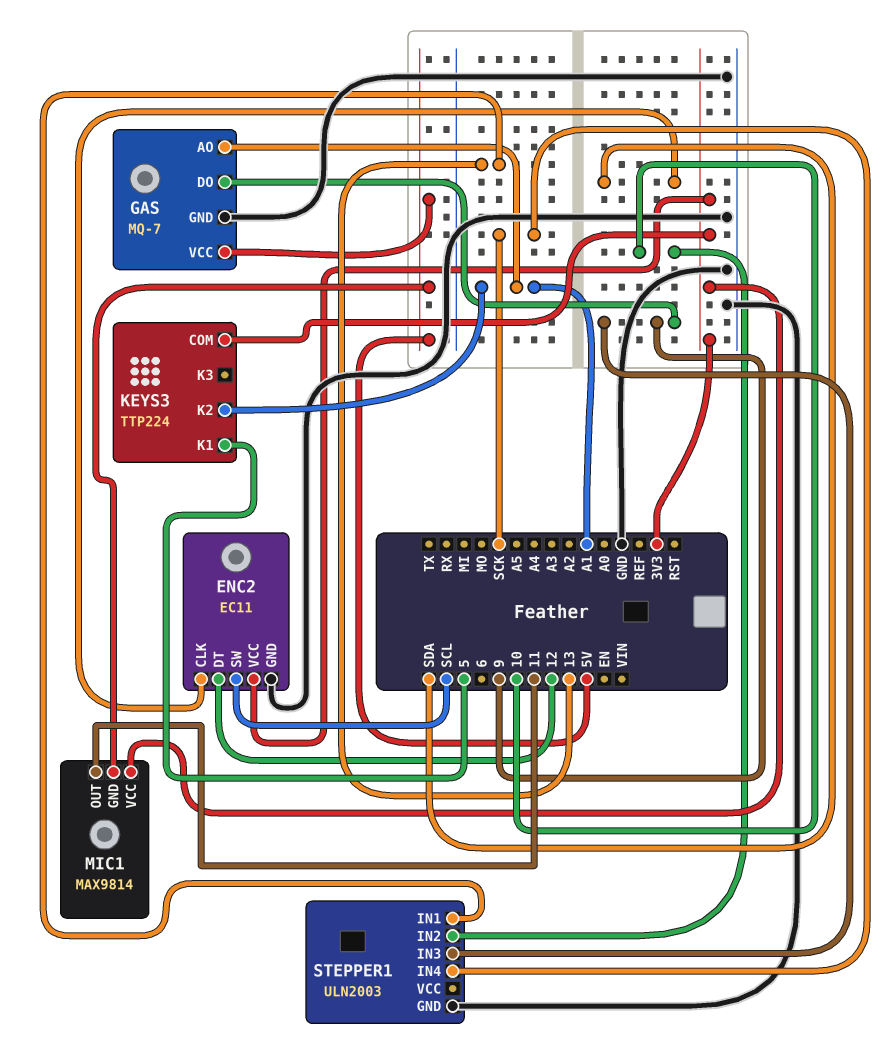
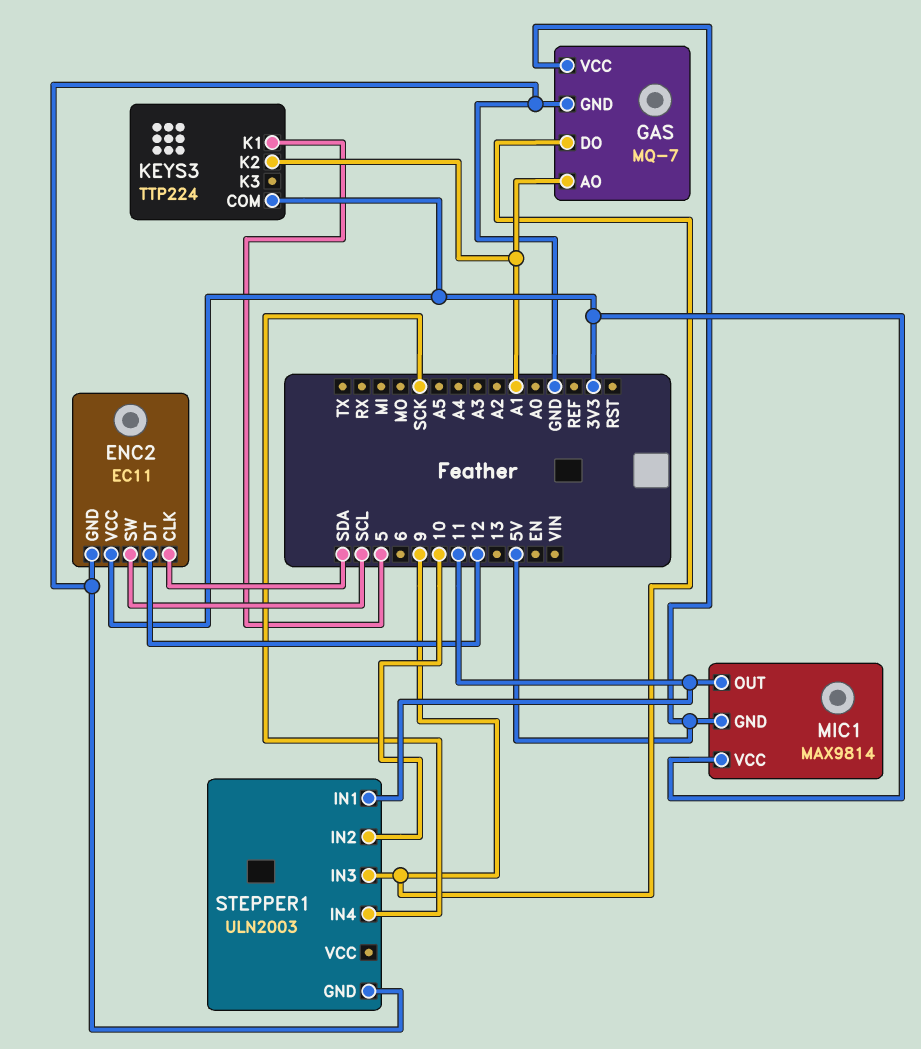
STEPPER1 pin IN1: 13 -> 11

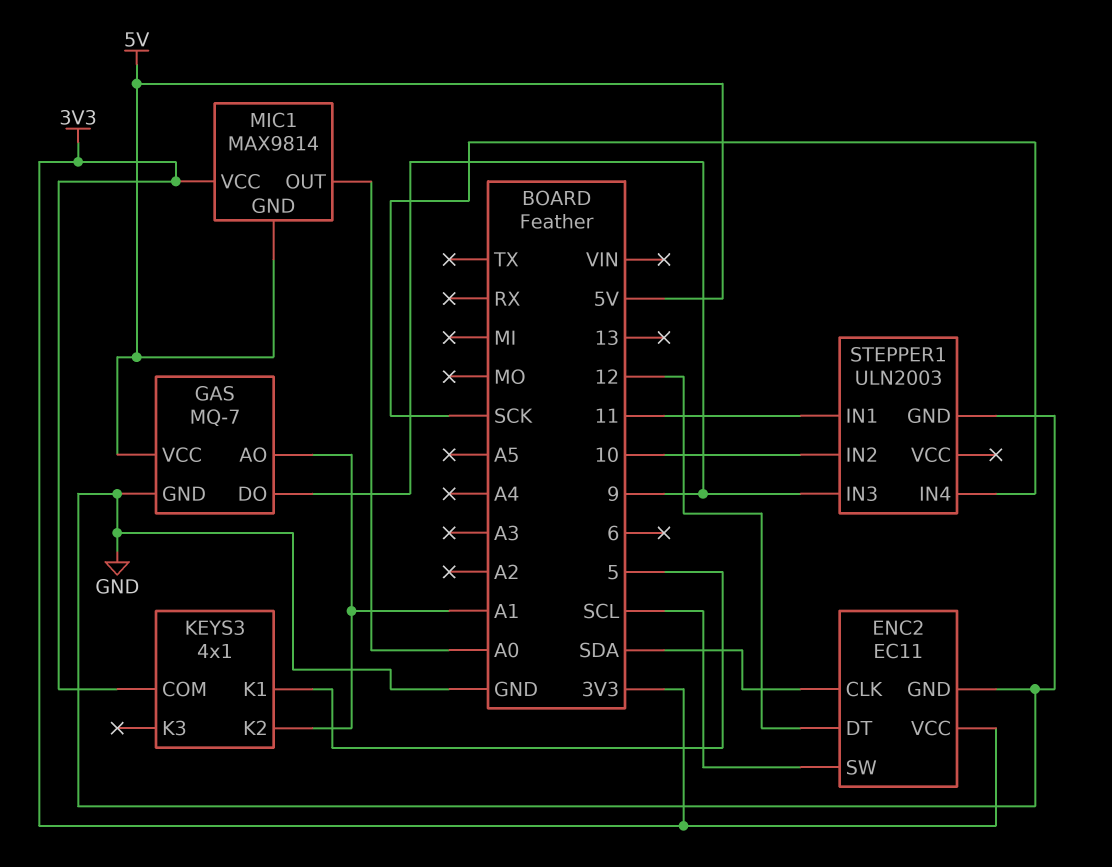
KEYS3: TTP224 -> 4x1
MIC1 pin OUT: 11 -> A0

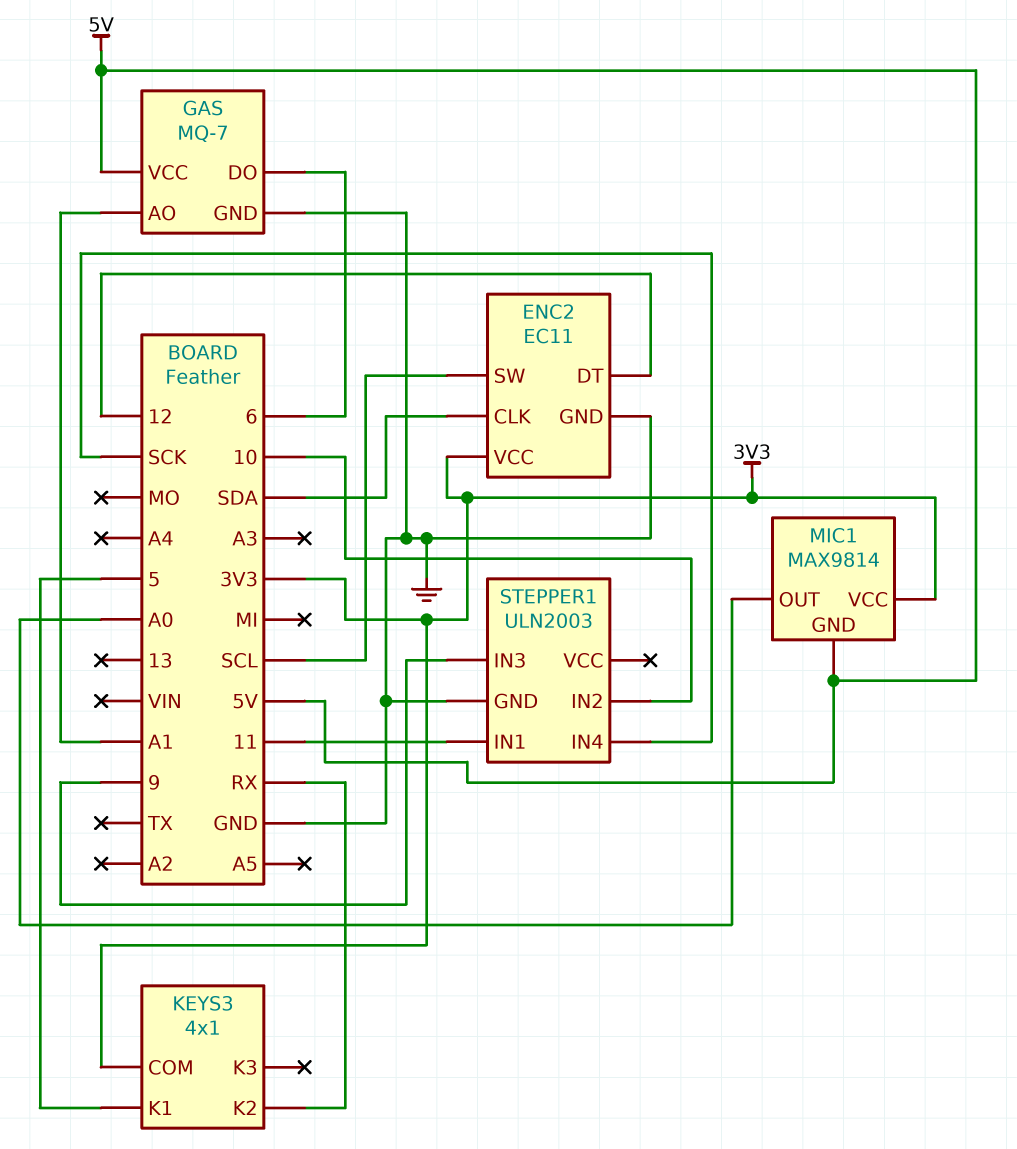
GAS pin DO: 9 -> 6
KEYS3 pin K2: A1 -> RX

